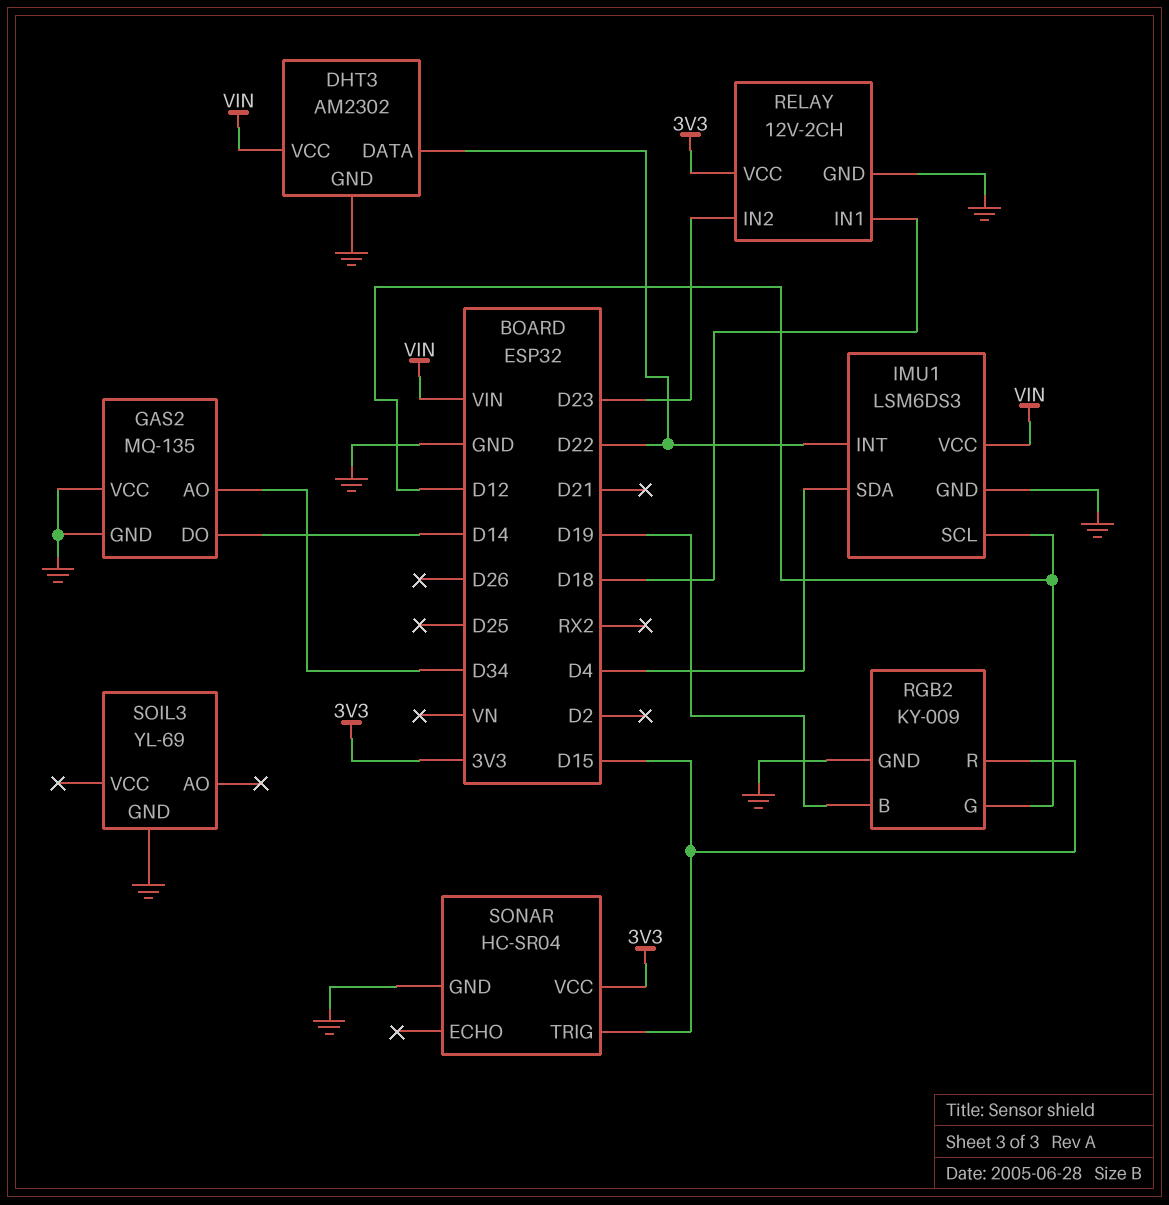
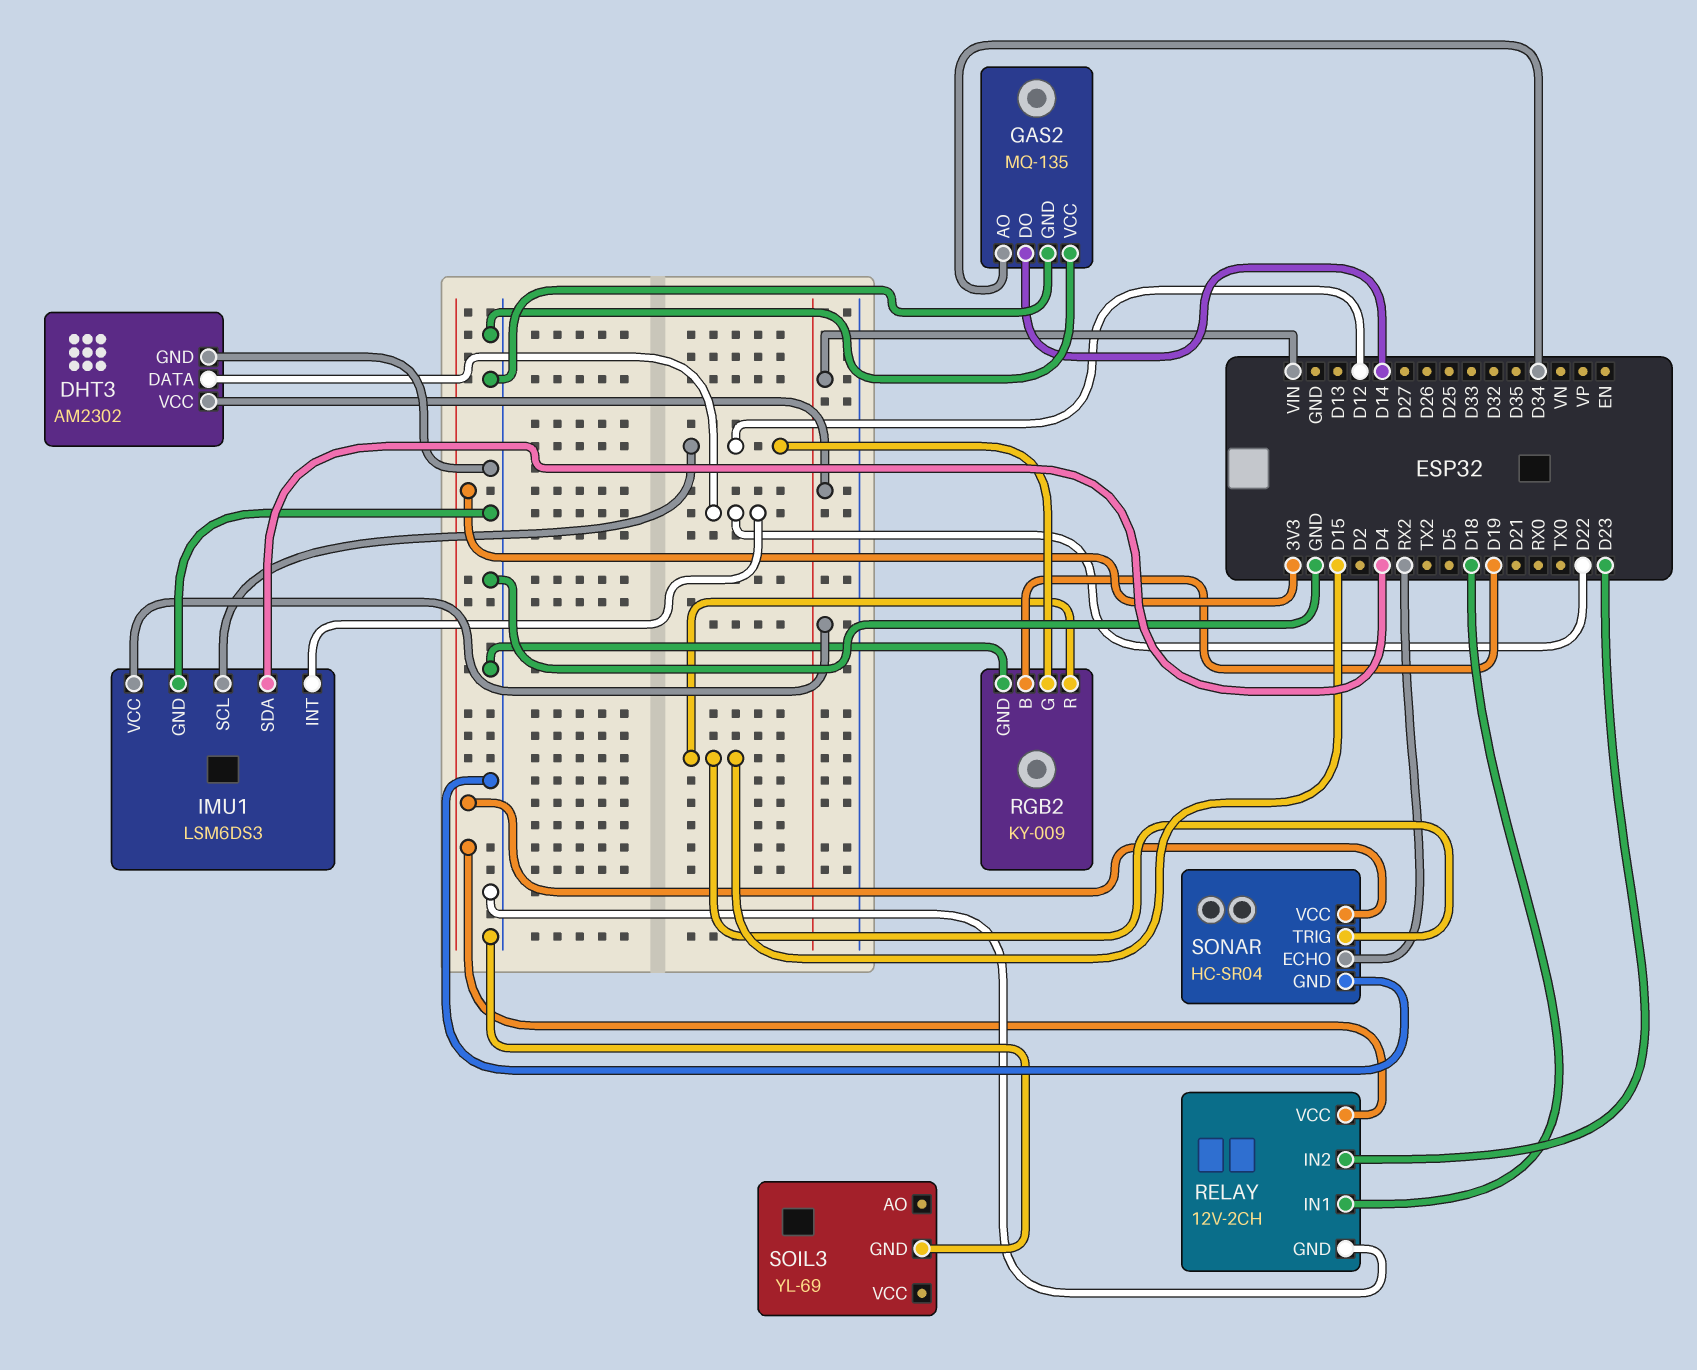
SONAR pin ECHO: none -> RX2

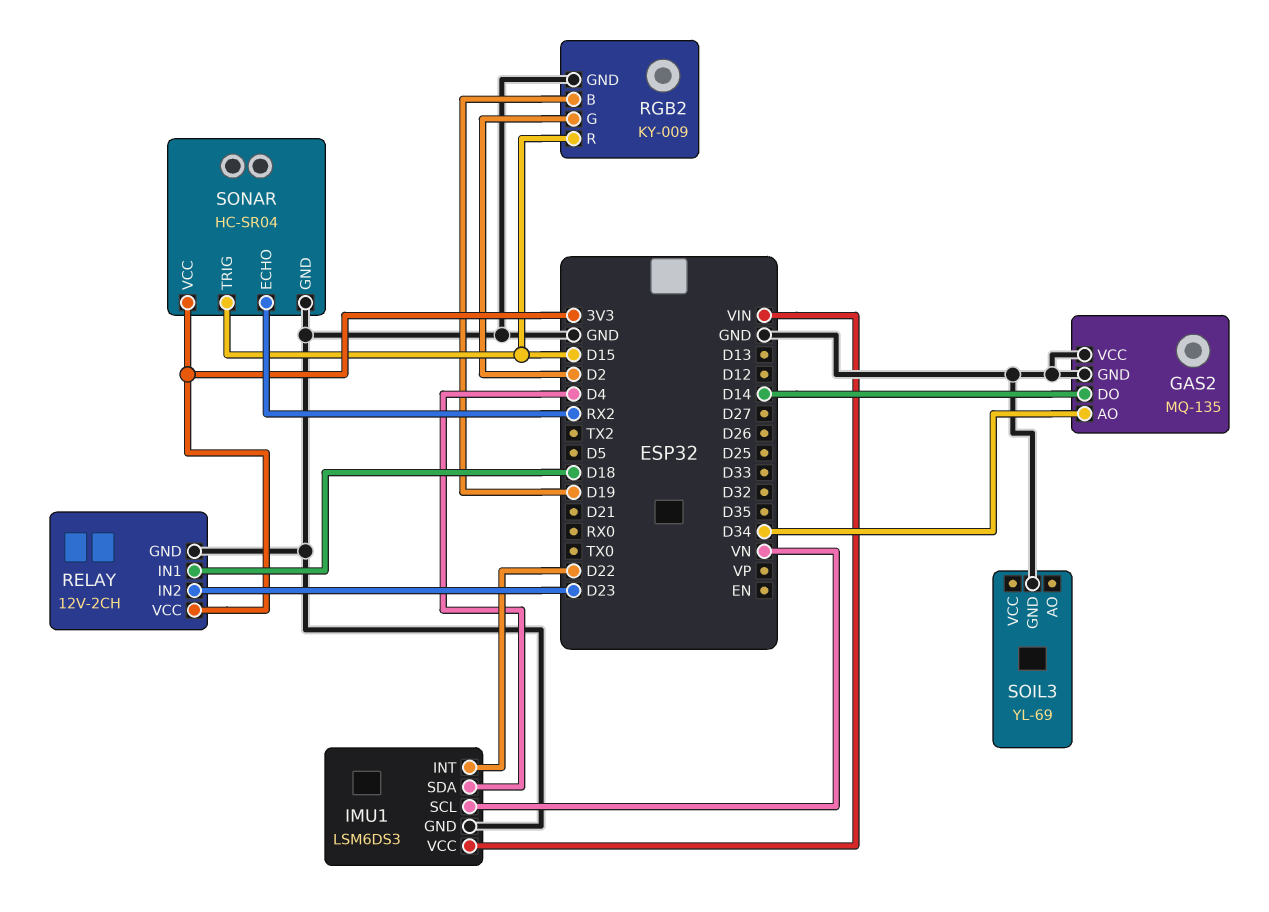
DHT3: AM2302 -> none
DHT3 pin DATA: D22 -> none
DHT3 pin GND: GND -> none
DHT3 pin VCC: VIN -> none
IMU1 pin SCL: D12 -> VN
RGB2 pin G: D12 -> D2

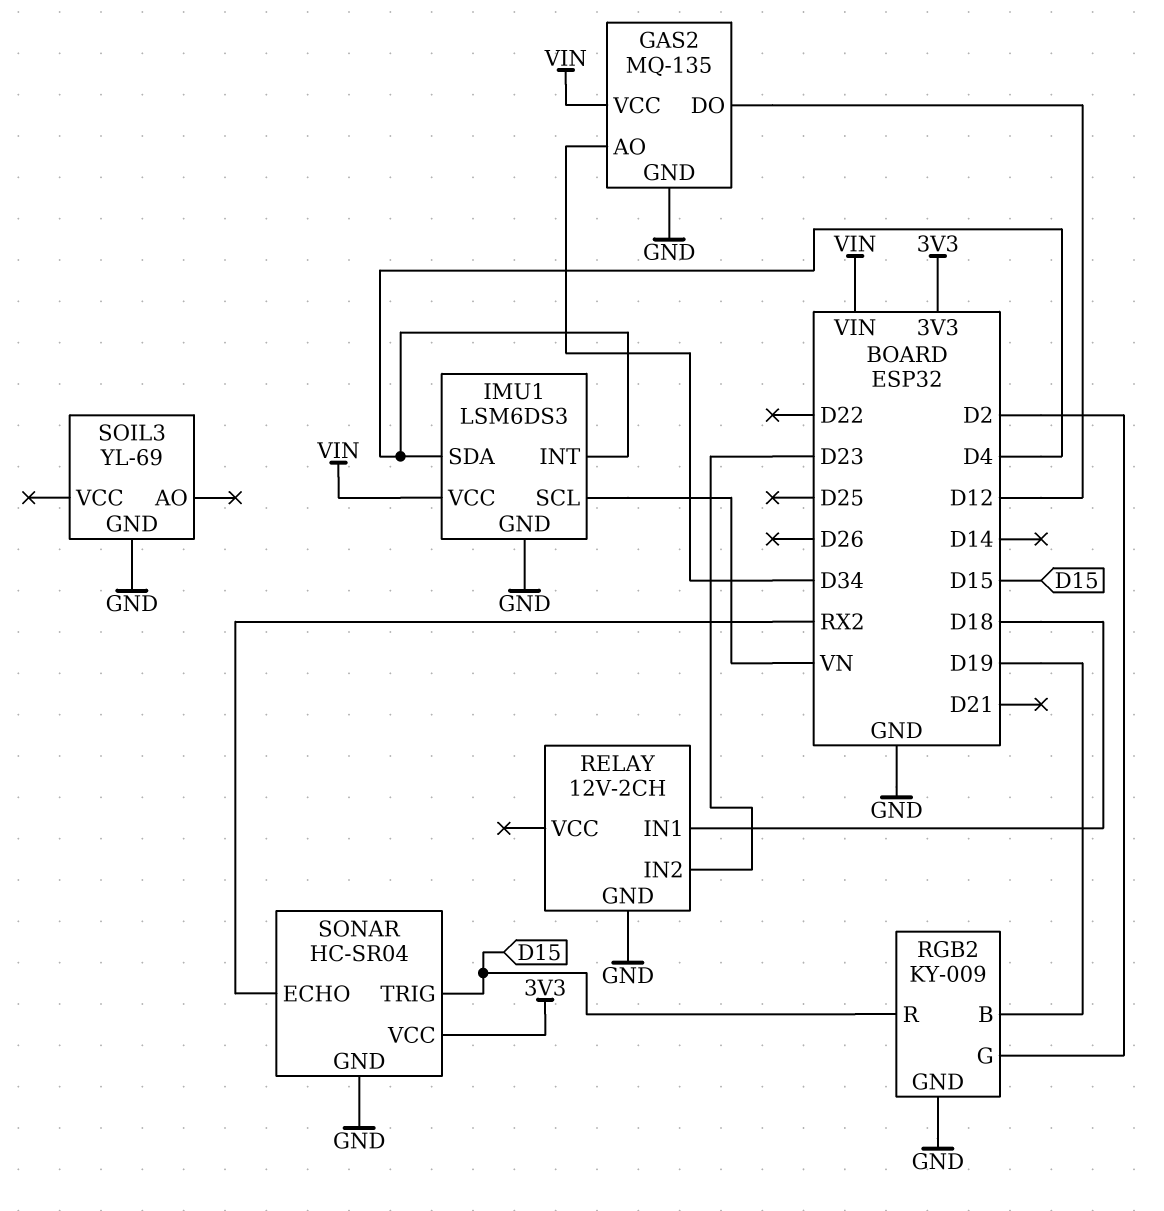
GAS2 pin DO: D14 -> D12
GAS2 pin VCC: GND -> VIN
IMU1 pin INT: D22 -> D4
RELAY pin VCC: 3V3 -> none

